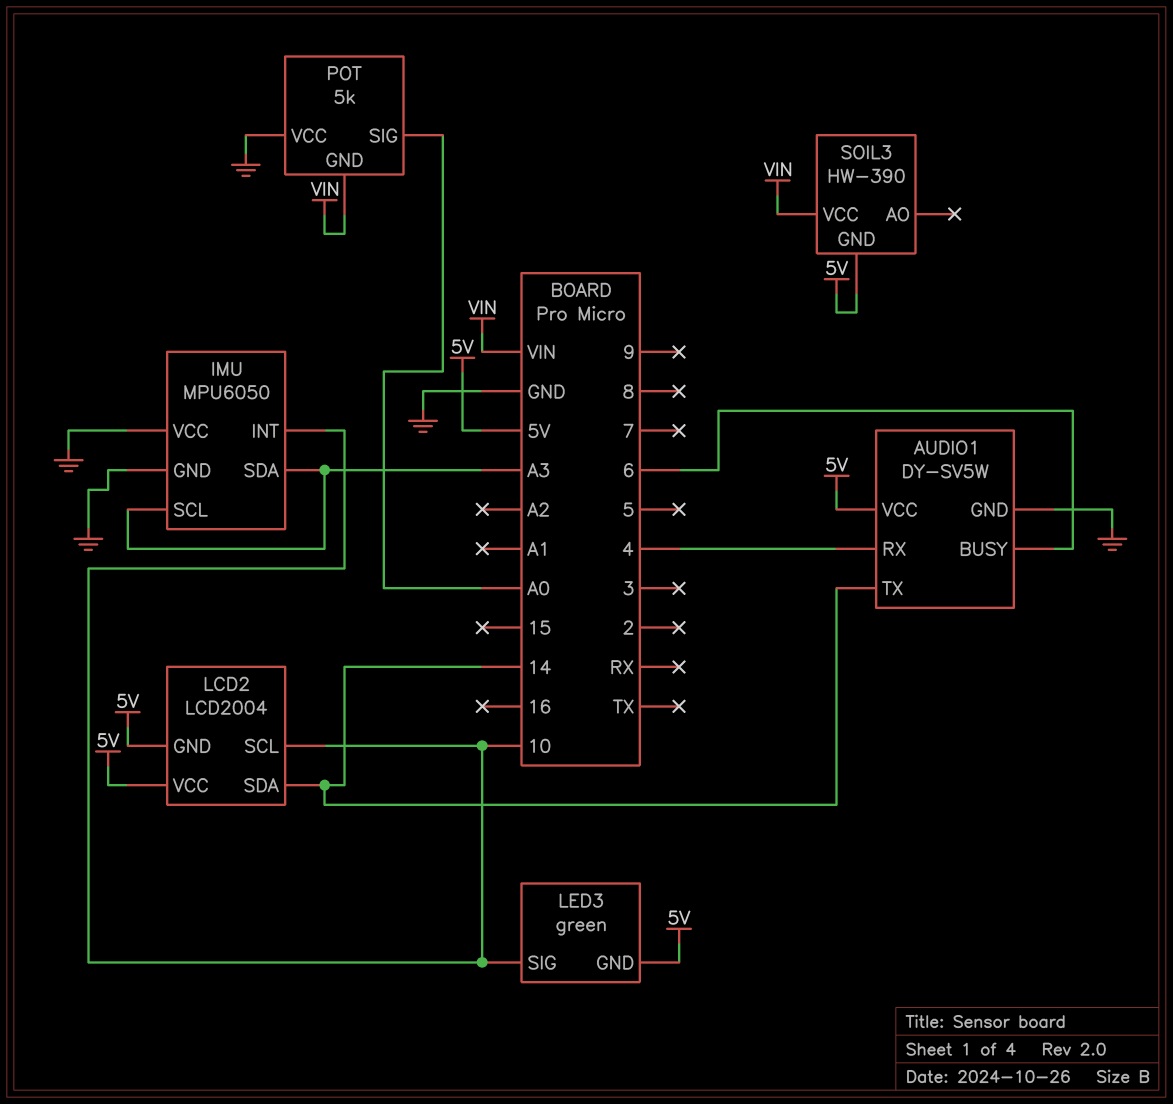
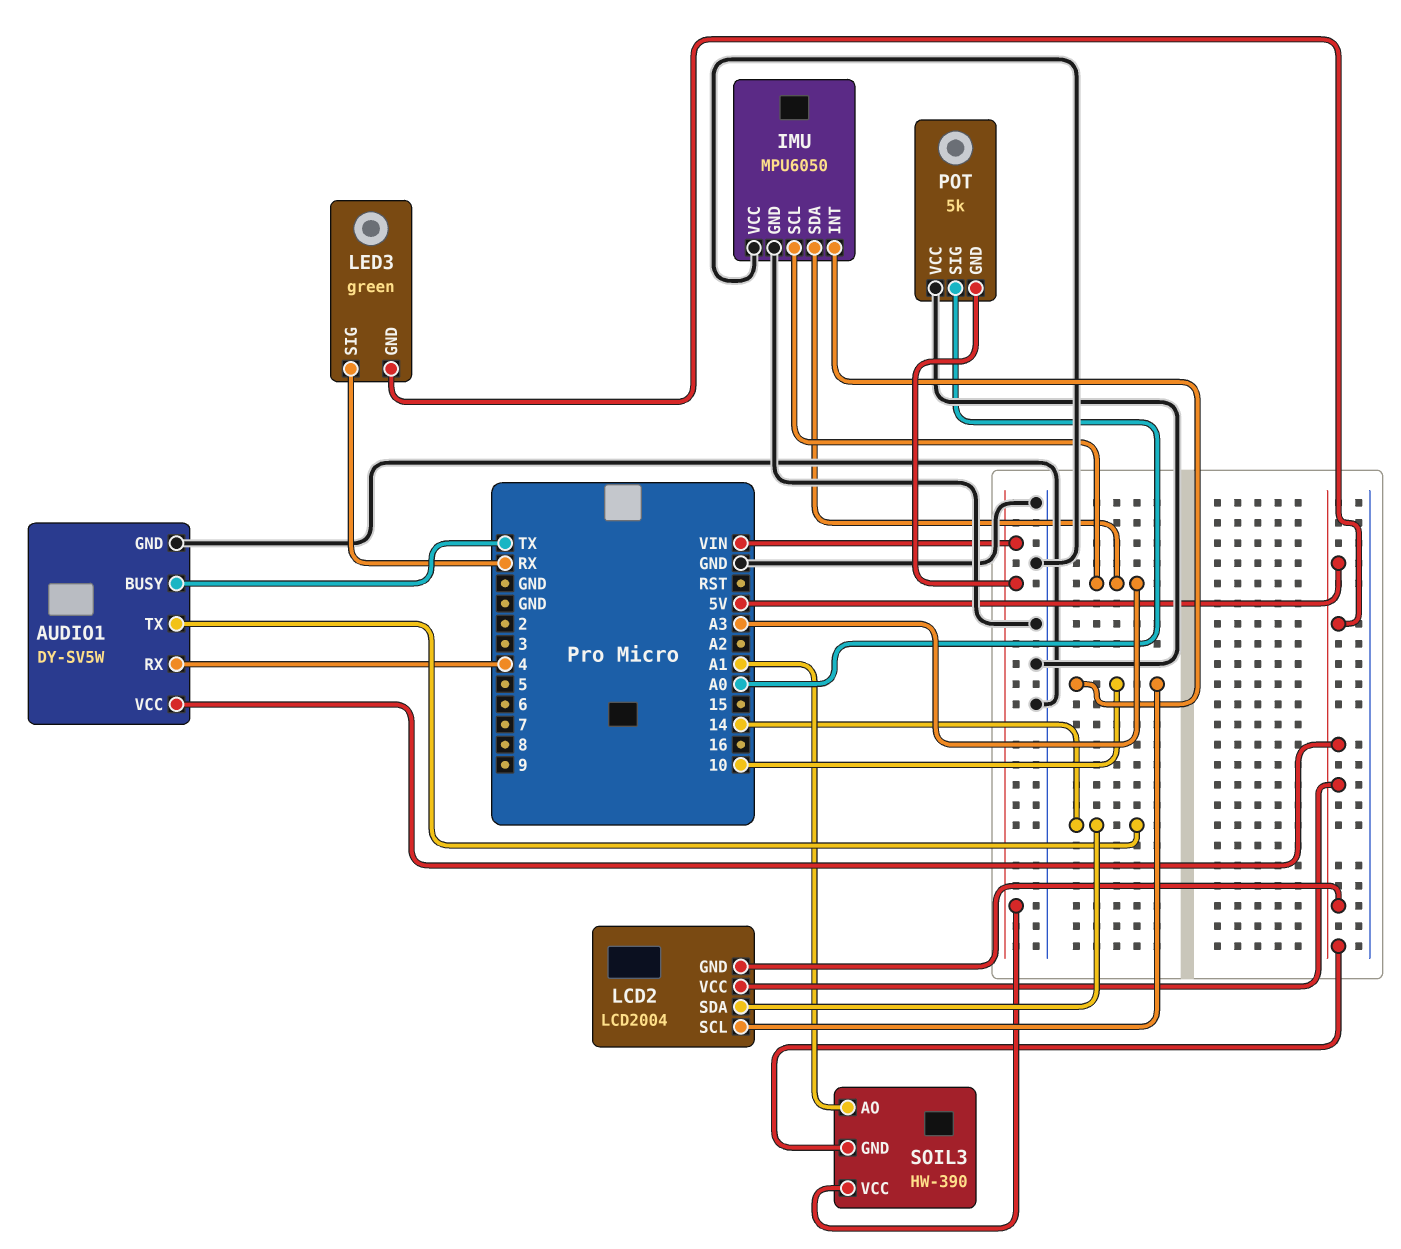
AUDIO1 pin BUSY: 6 -> TX
LED3 pin SIG: 10 -> RX
SOIL3 pin AO: none -> A1

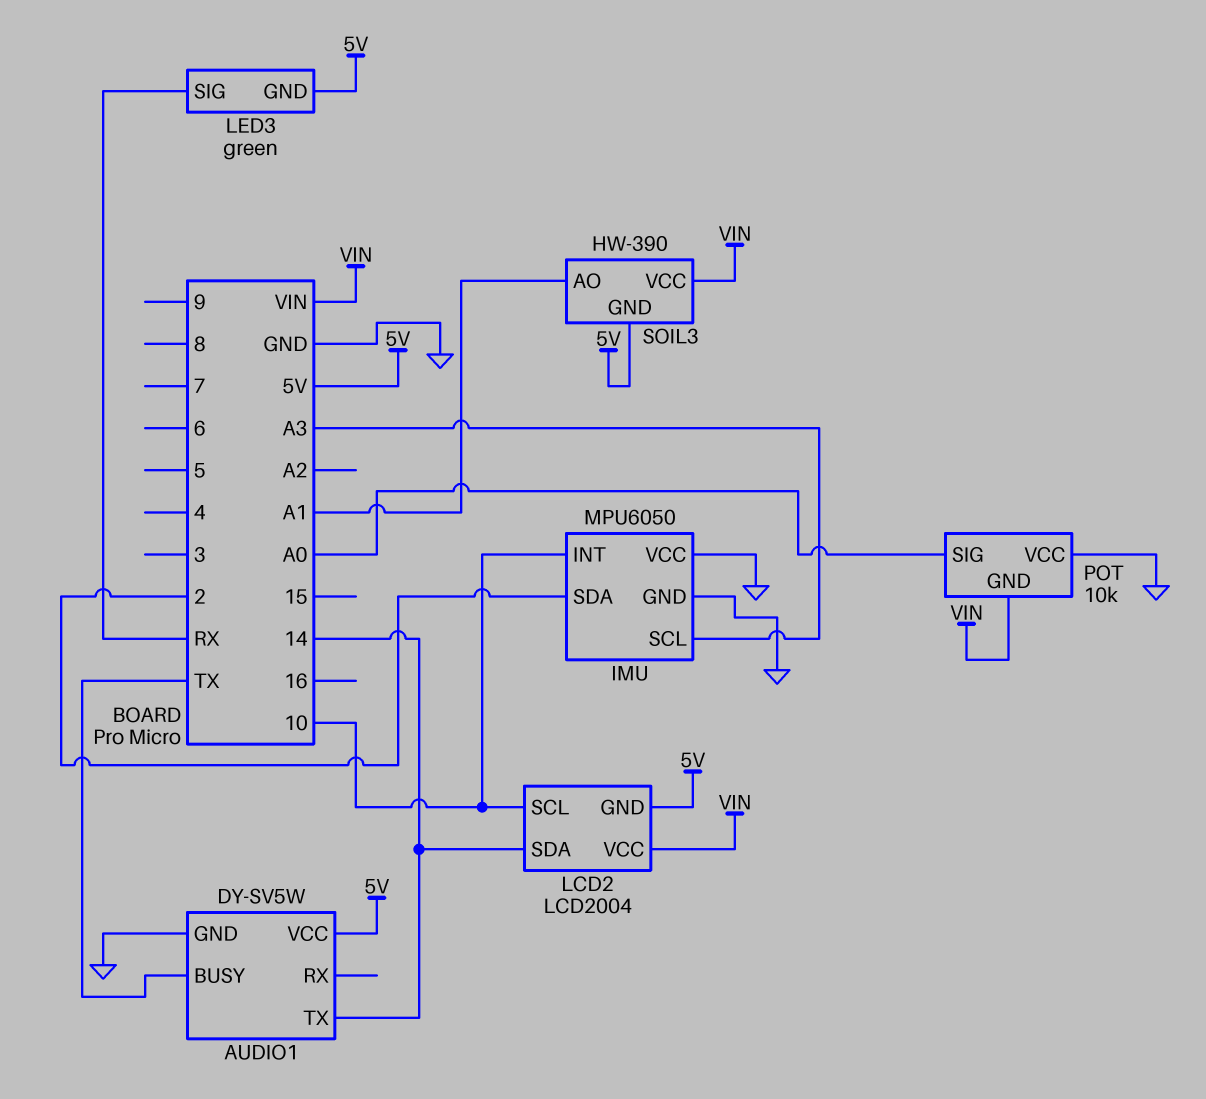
AUDIO1 pin RX: 4 -> none
IMU pin SDA: A3 -> 2
LCD2 pin VCC: 5V -> VIN
POT: 5k -> 10k

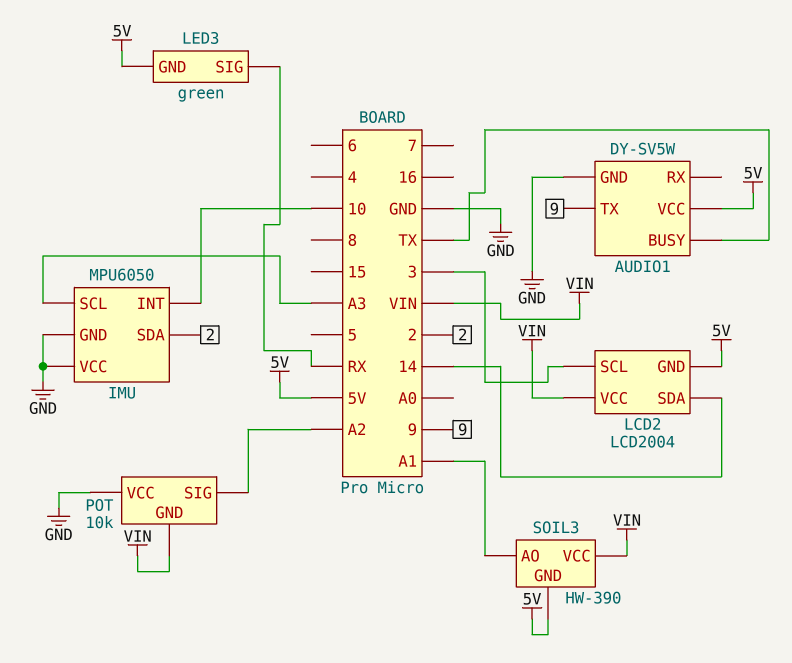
AUDIO1 pin TX: 14 -> 9
LCD2 pin SCL: 10 -> 3
POT pin SIG: A0 -> A2

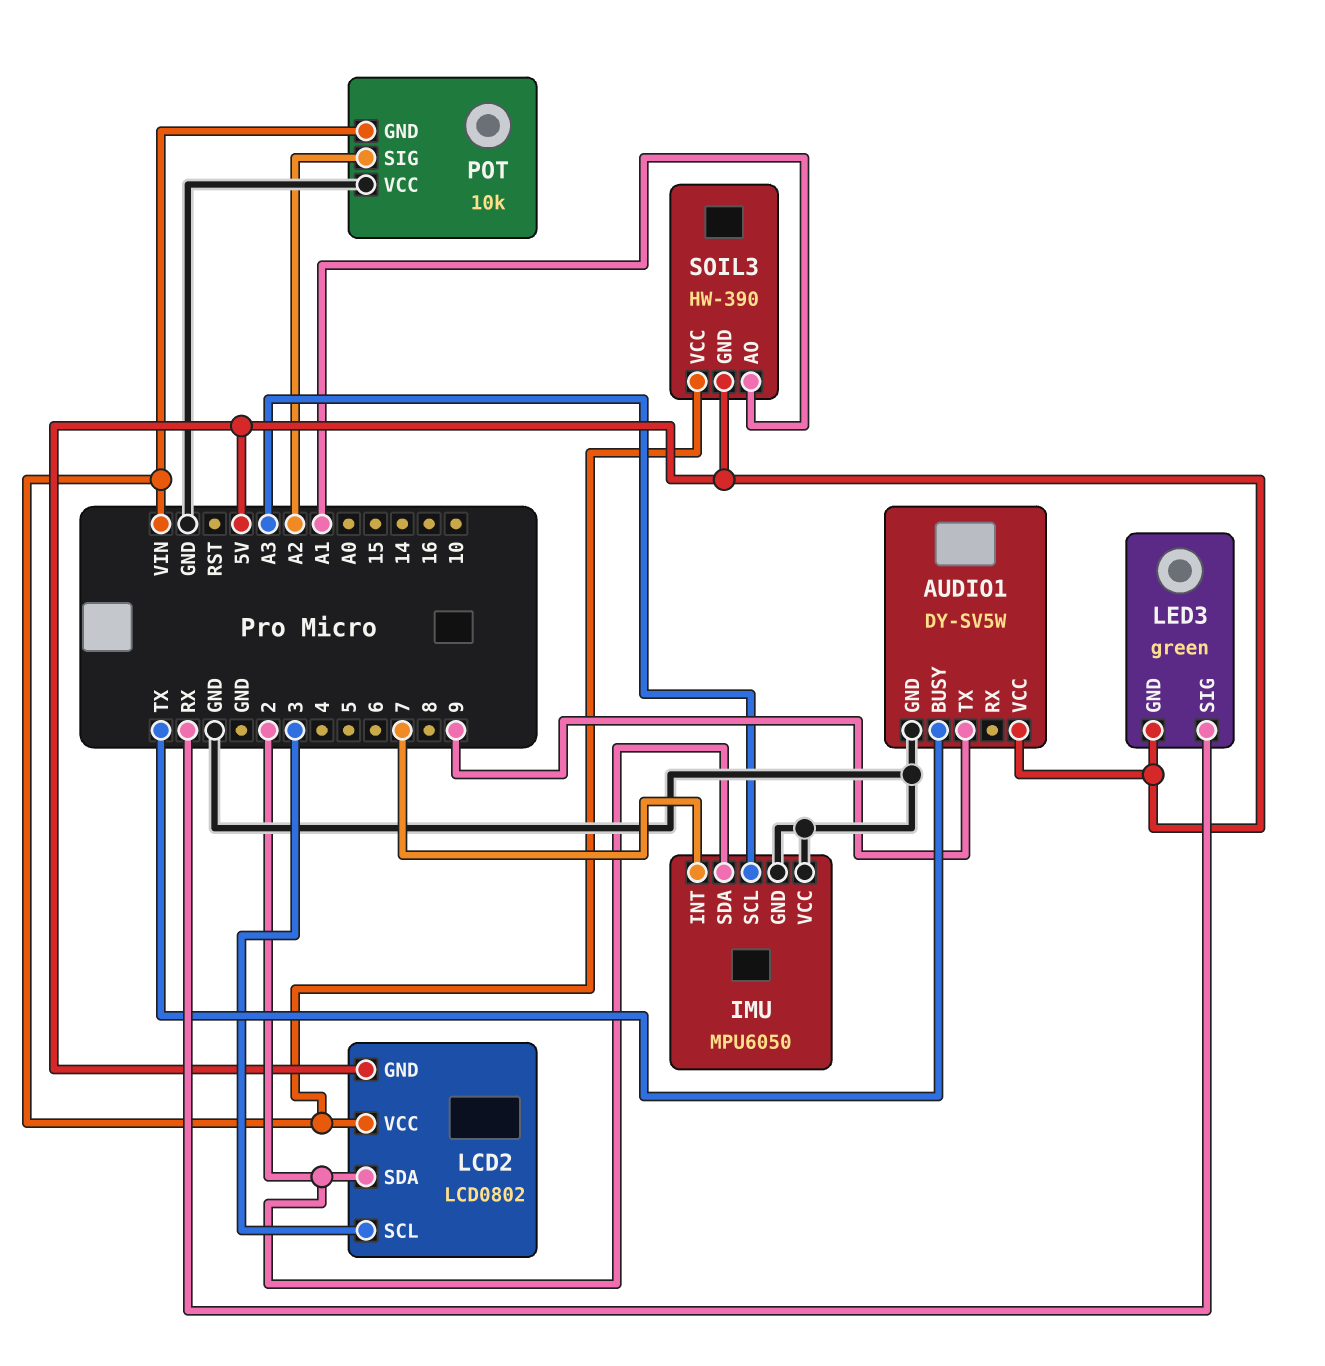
IMU pin INT: 10 -> 7
LCD2: LCD2004 -> LCD0802
LCD2 pin SDA: 14 -> 2

